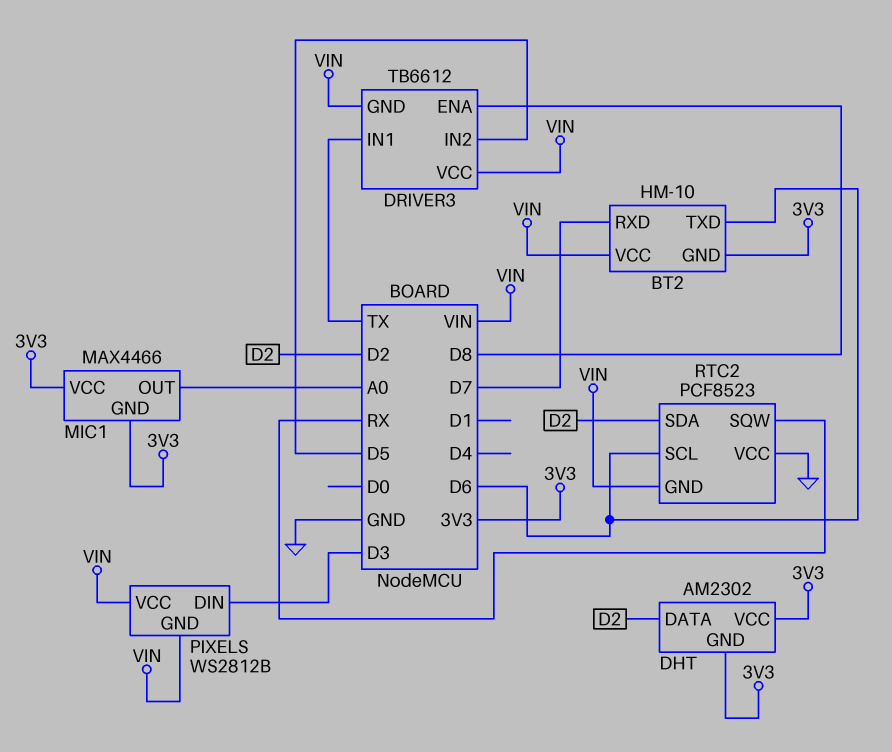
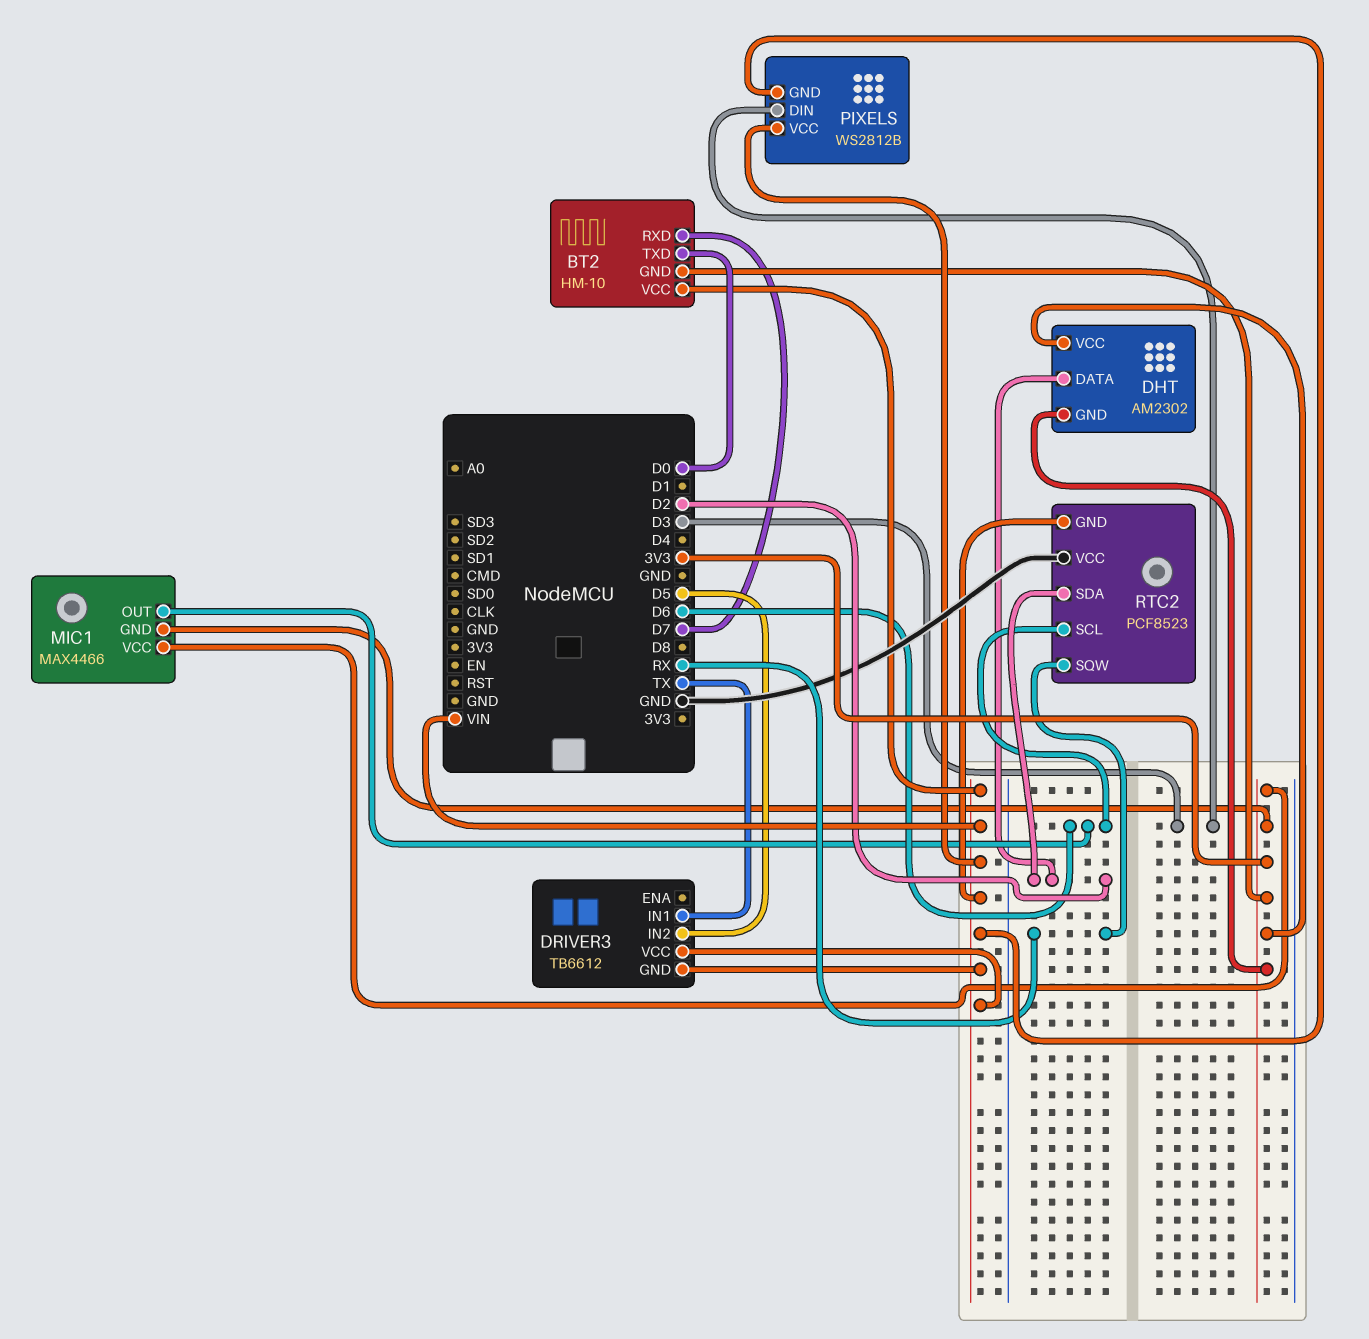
BT2 pin TXD: D6 -> D0
DRIVER3 pin ENA: D8 -> none
MIC1 pin OUT: A0 -> D6

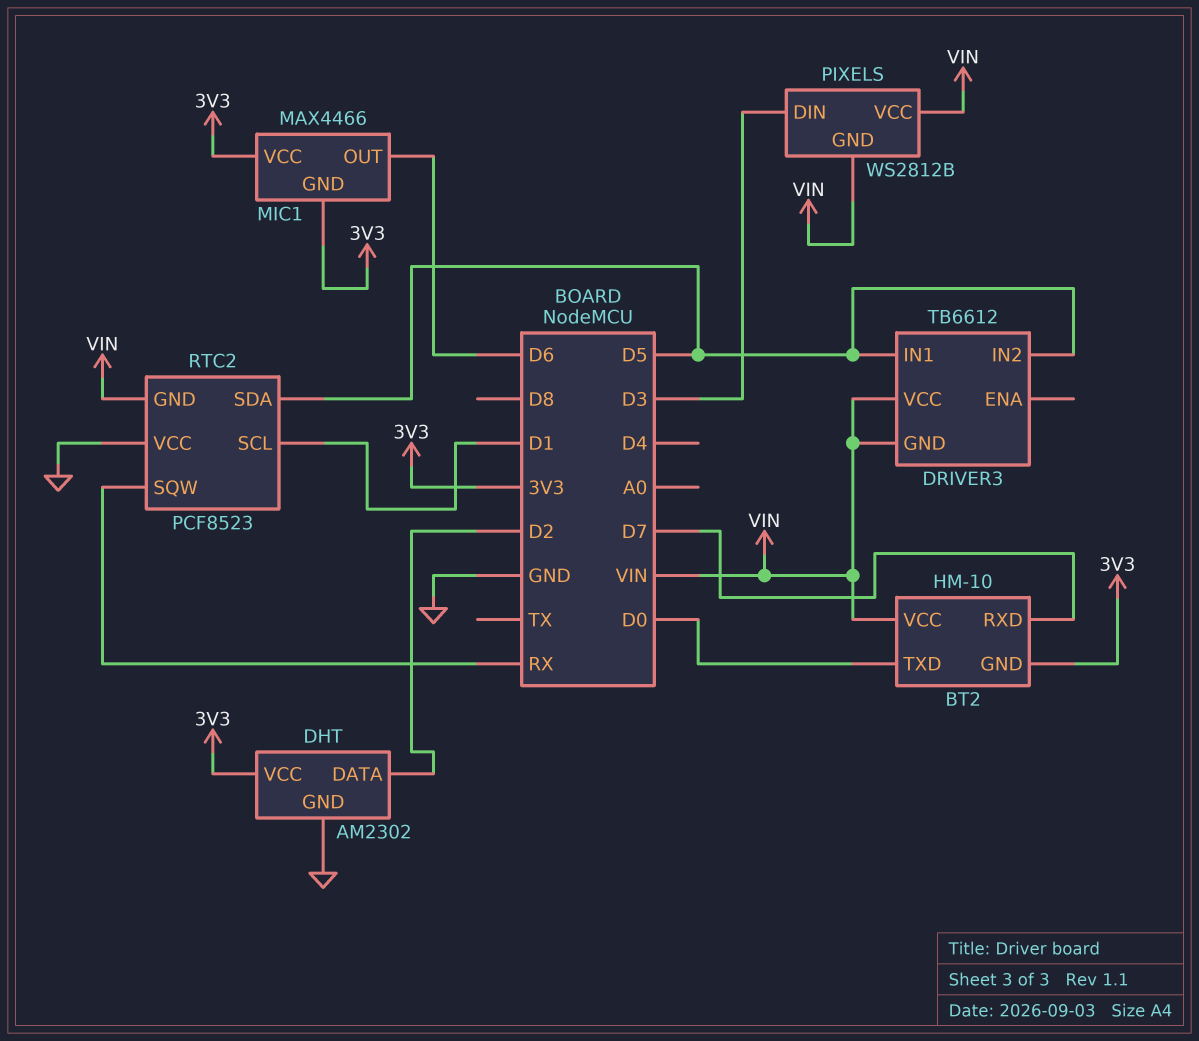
DHT pin GND: 3V3 -> GND
DRIVER3 pin IN1: TX -> D5
RTC2 pin SCL: D6 -> D1
RTC2 pin SDA: D2 -> D5

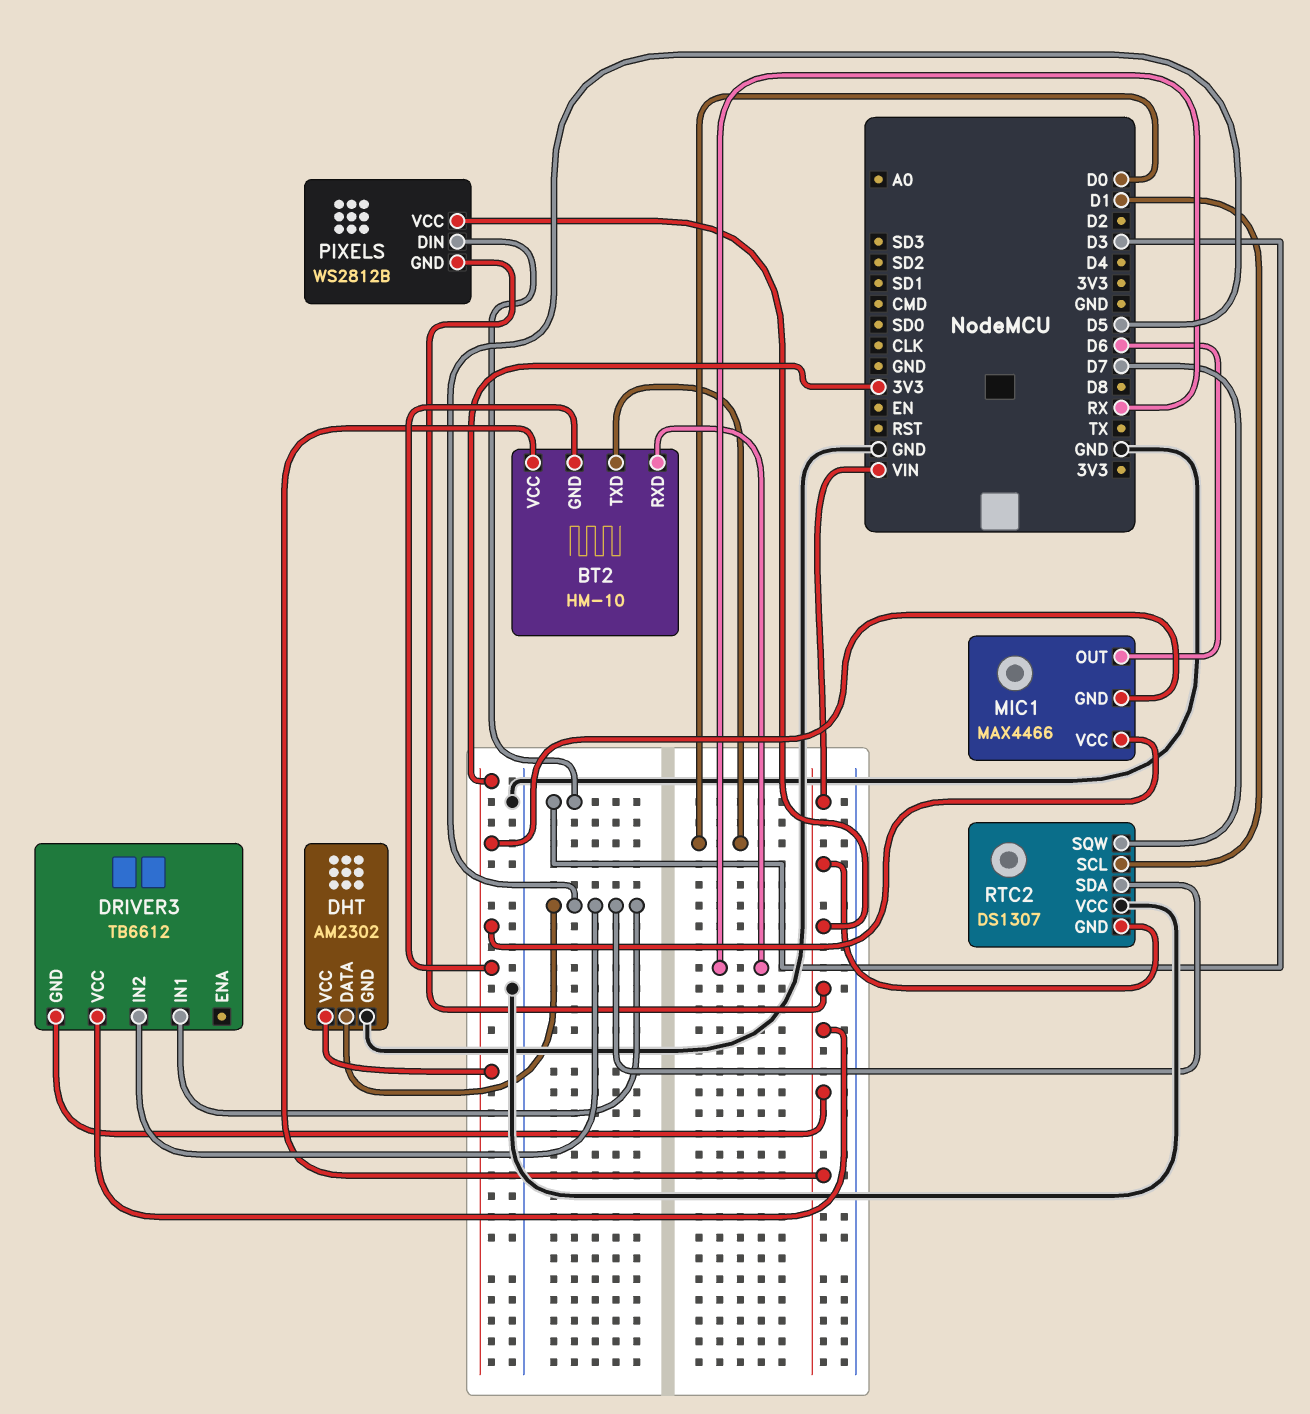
BT2 pin RXD: D7 -> RX
DHT pin DATA: D2 -> D5
RTC2: PCF8523 -> DS1307
RTC2 pin SQW: RX -> D7

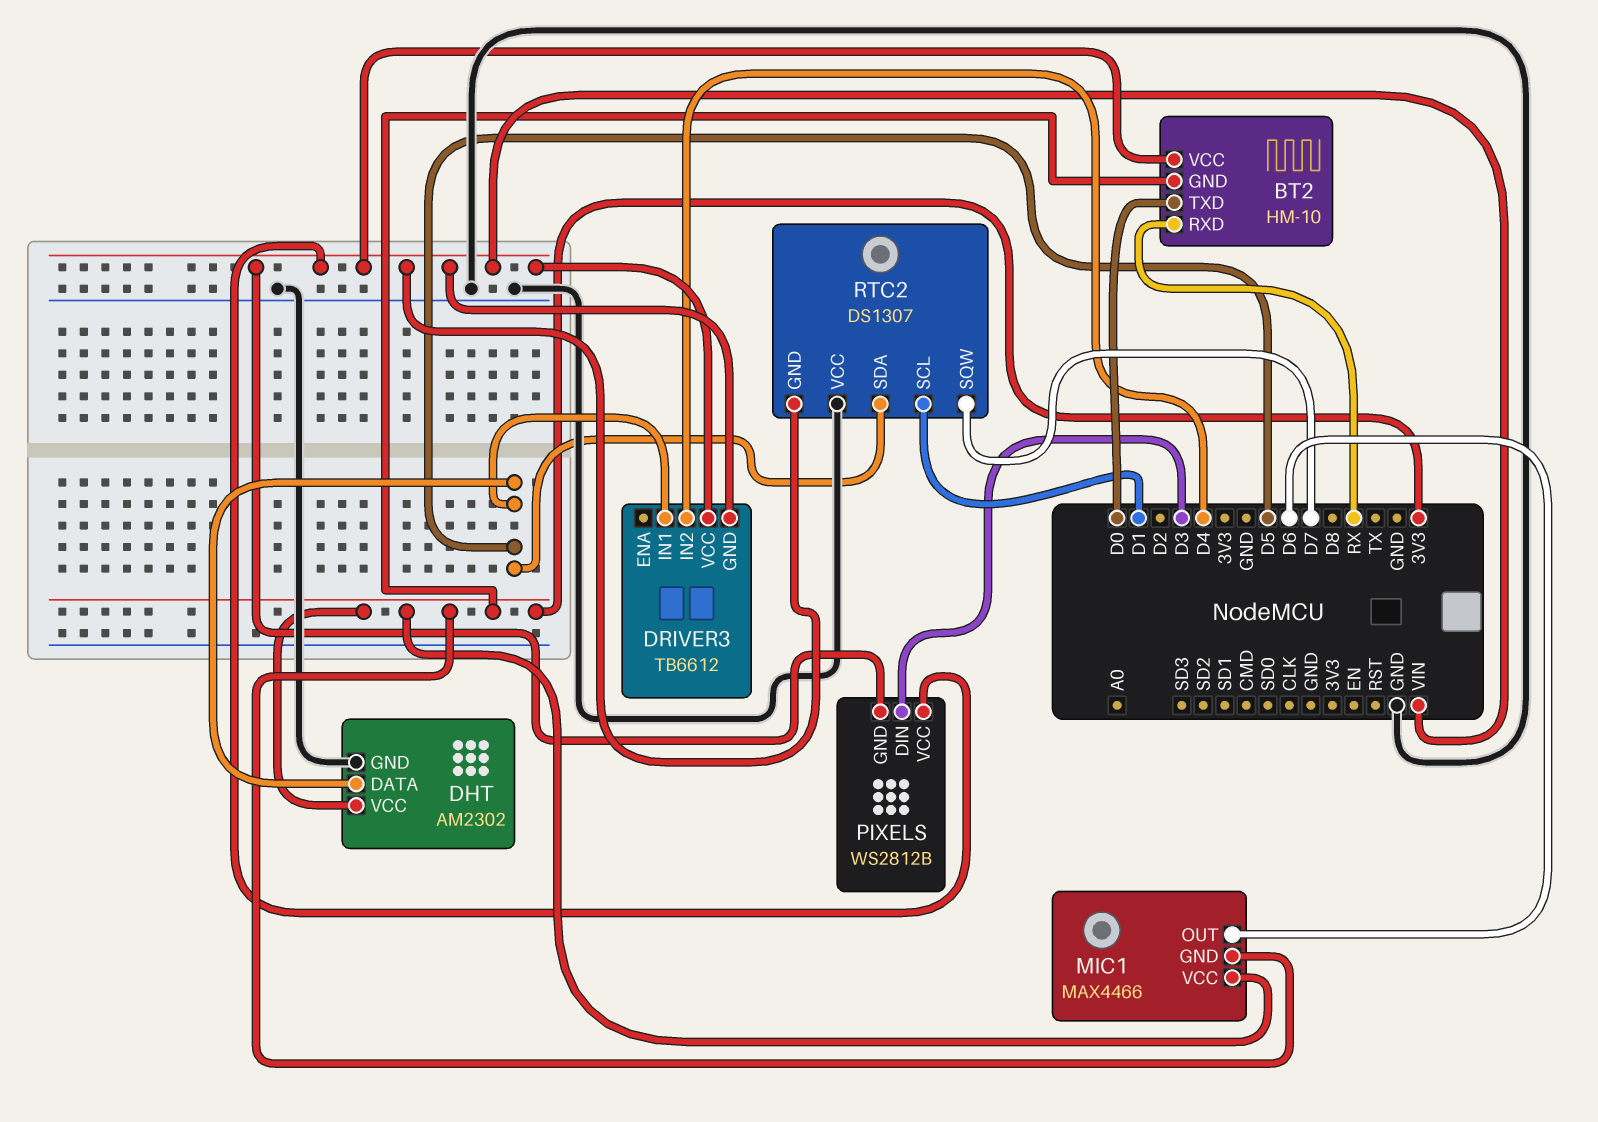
DRIVER3 pin IN2: D5 -> D4

